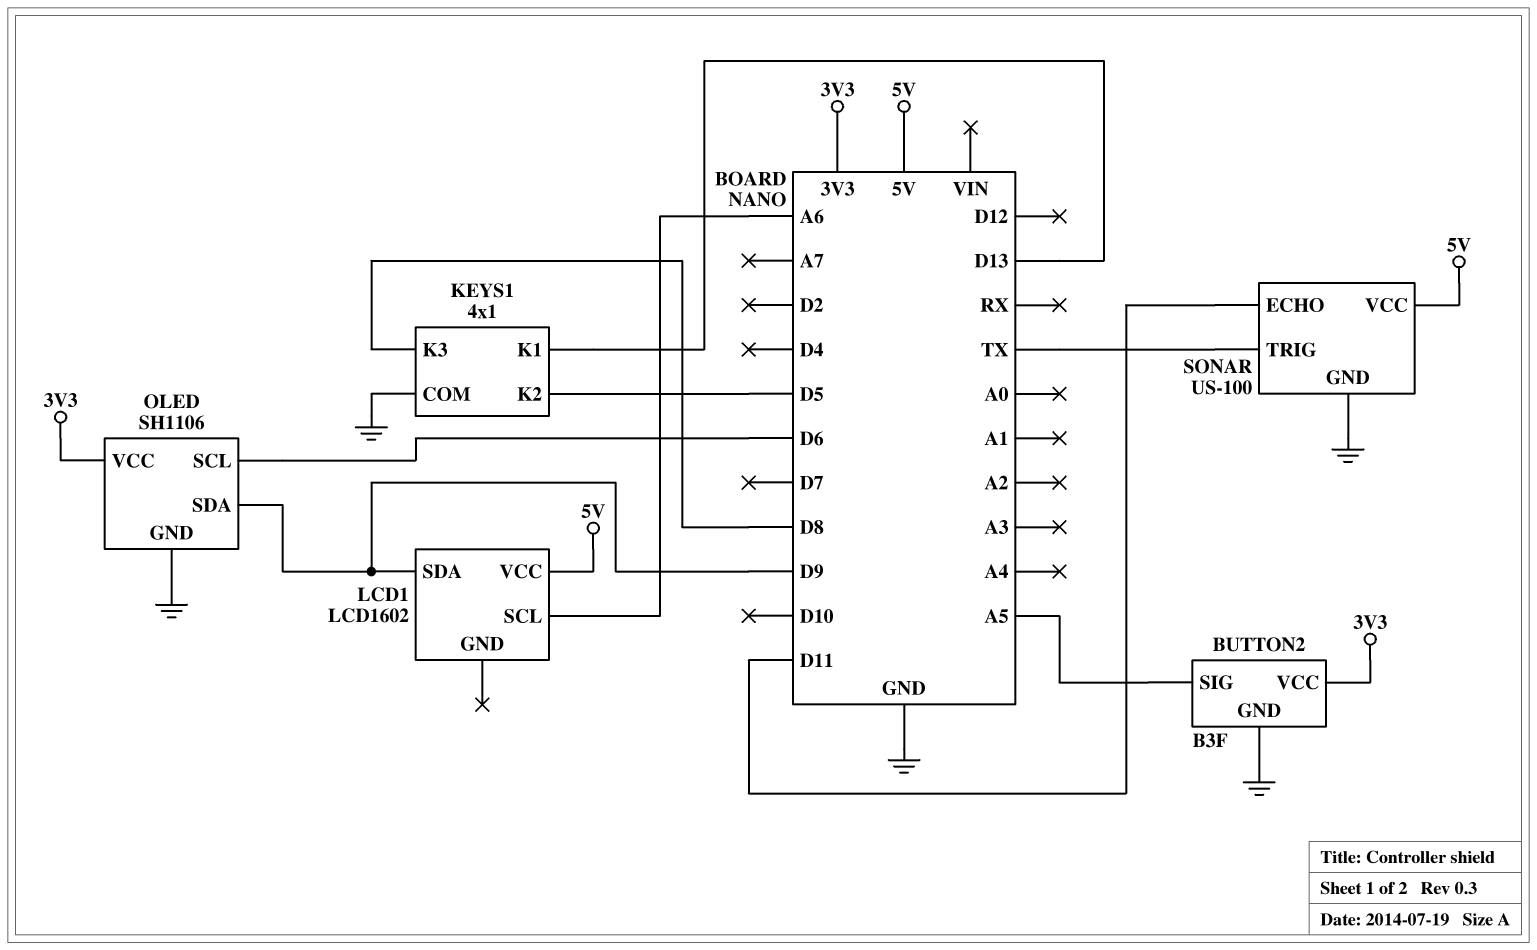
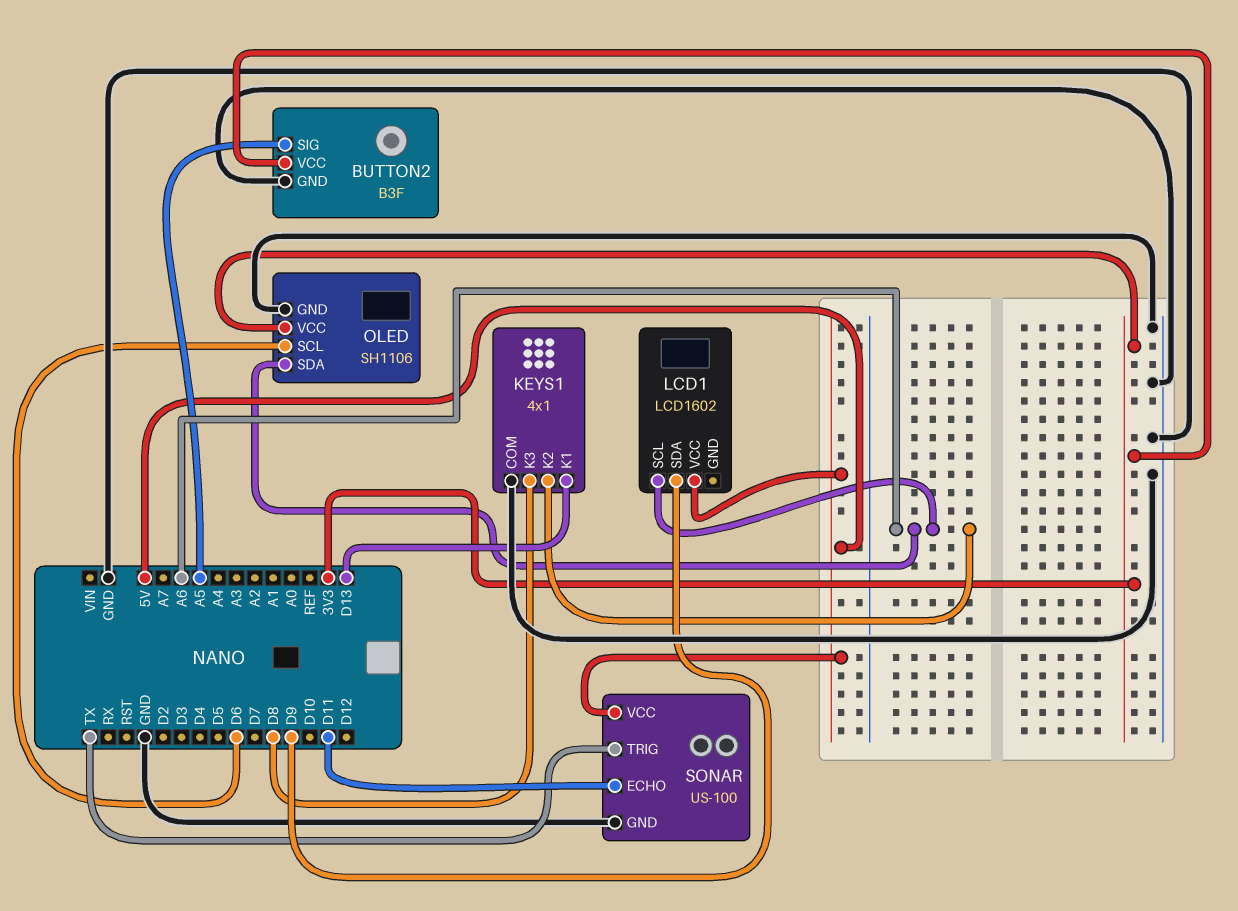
KEYS1 pin K2: D5 -> A6
OLED pin SDA: D9 -> A6

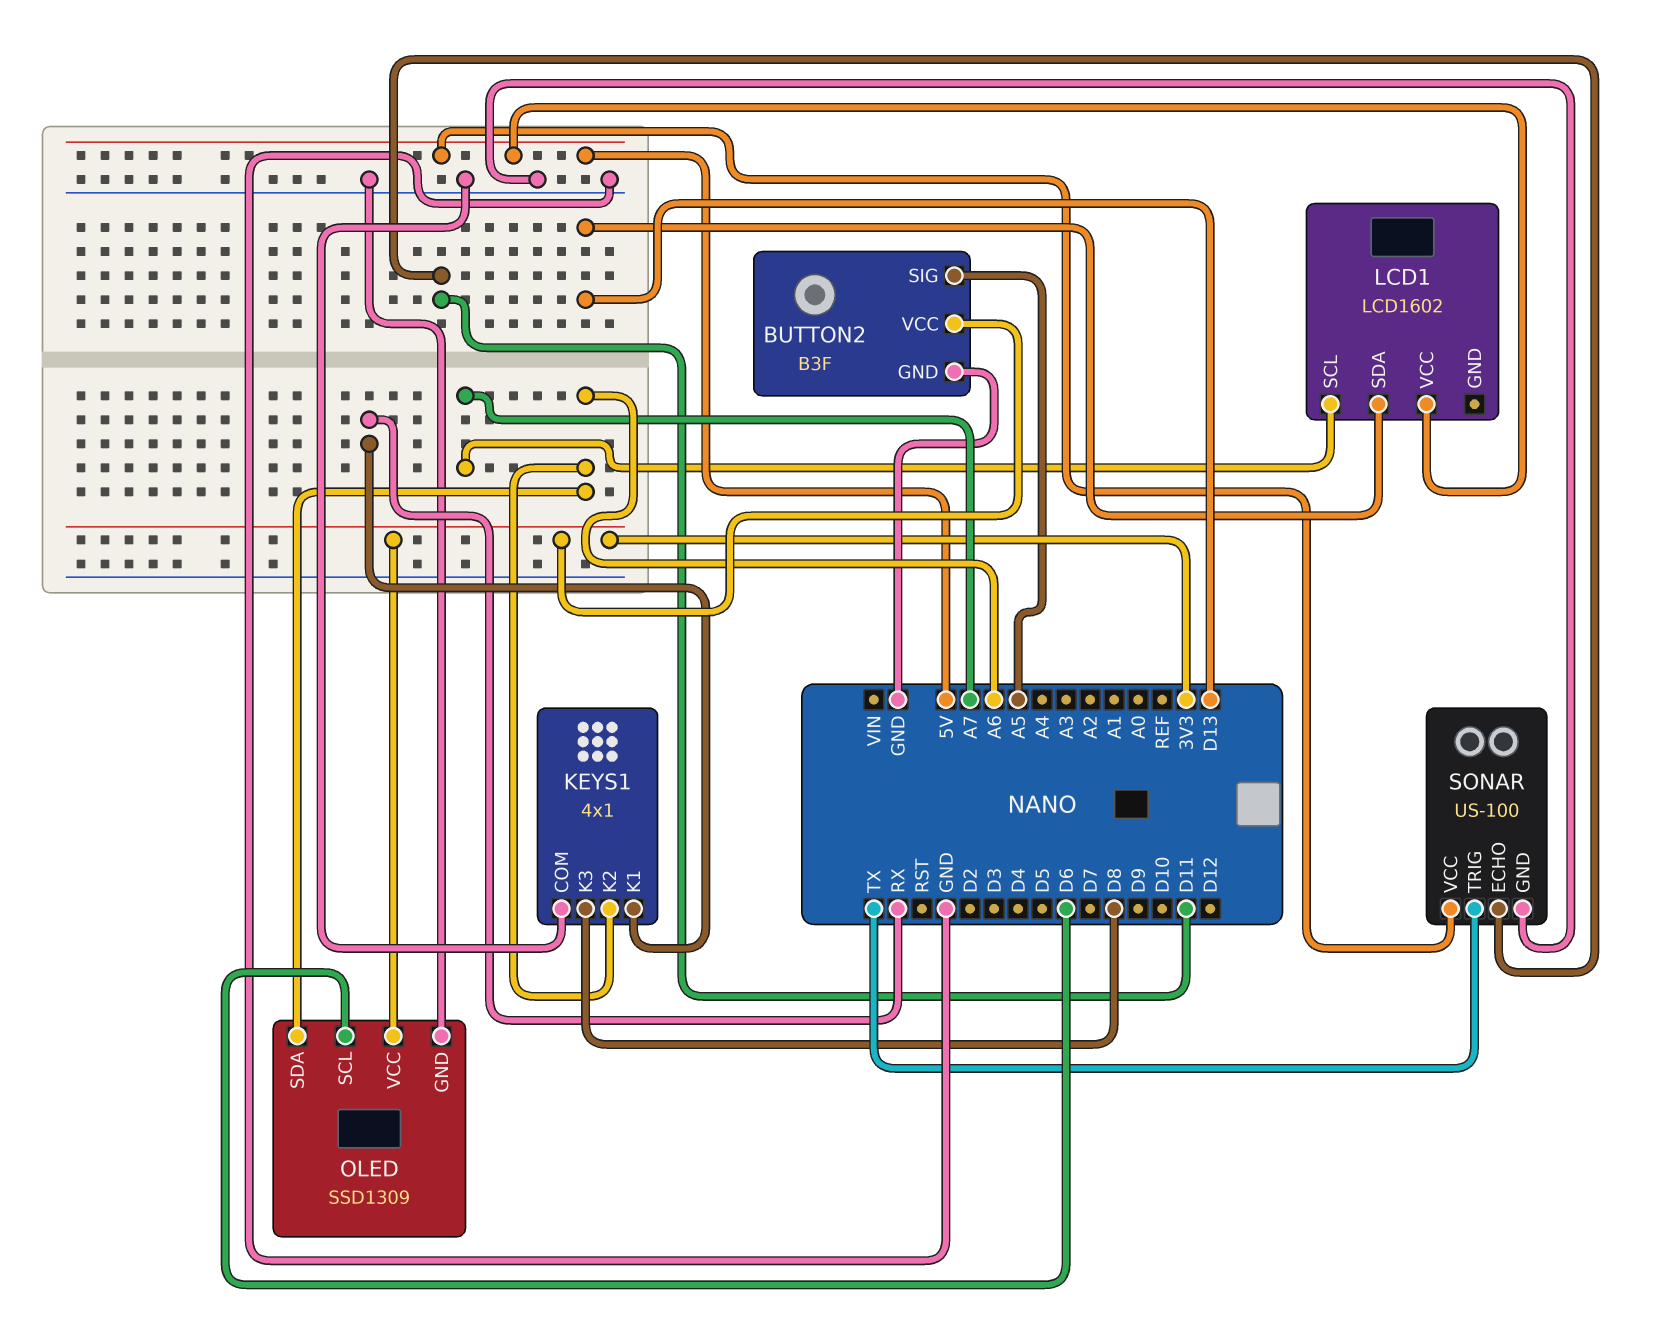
KEYS1 pin K1: D13 -> RX
LCD1 pin SCL: A6 -> A7
LCD1 pin SDA: D9 -> D13
OLED: SH1106 -> SSD1309

